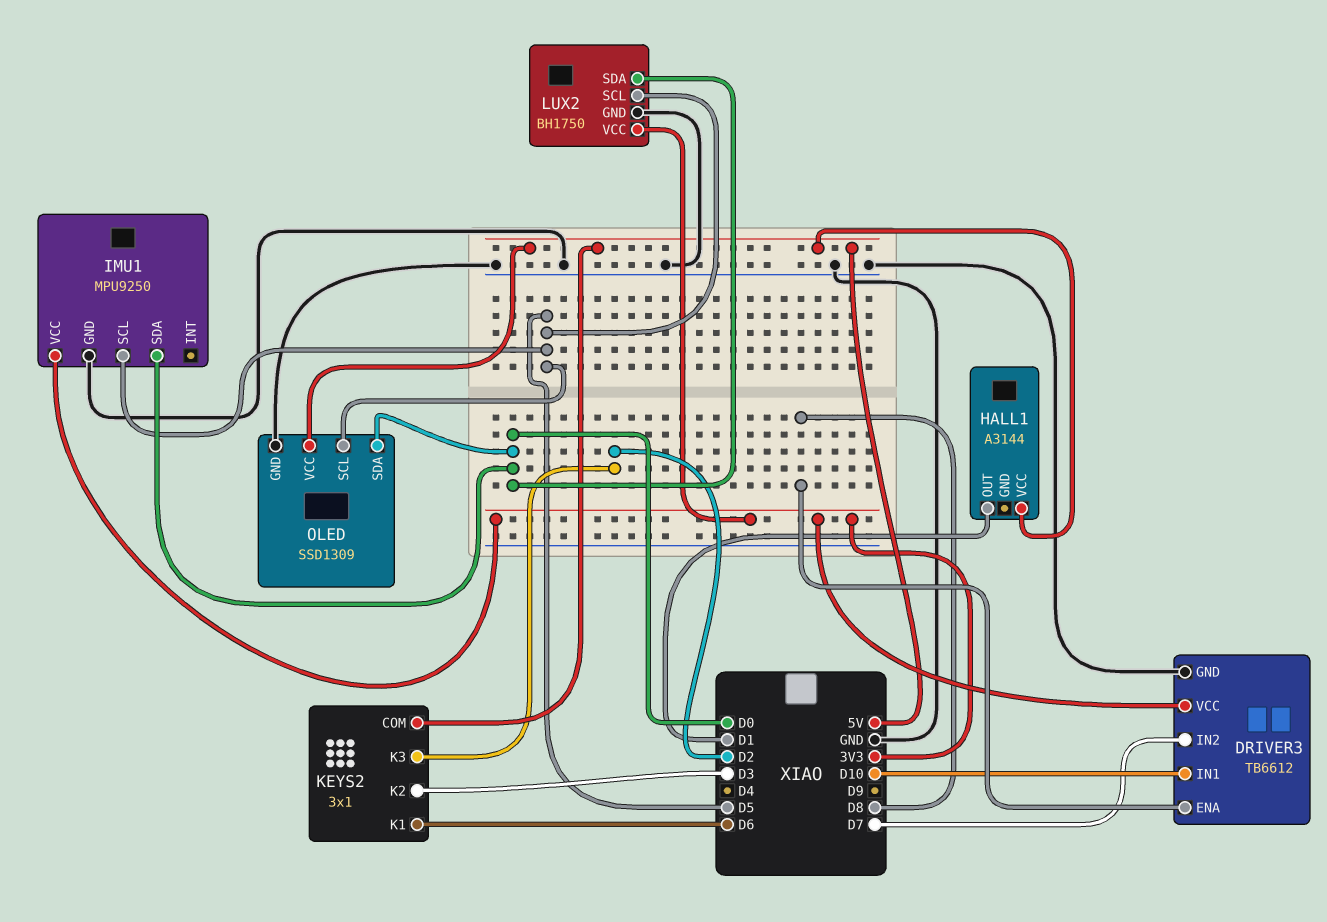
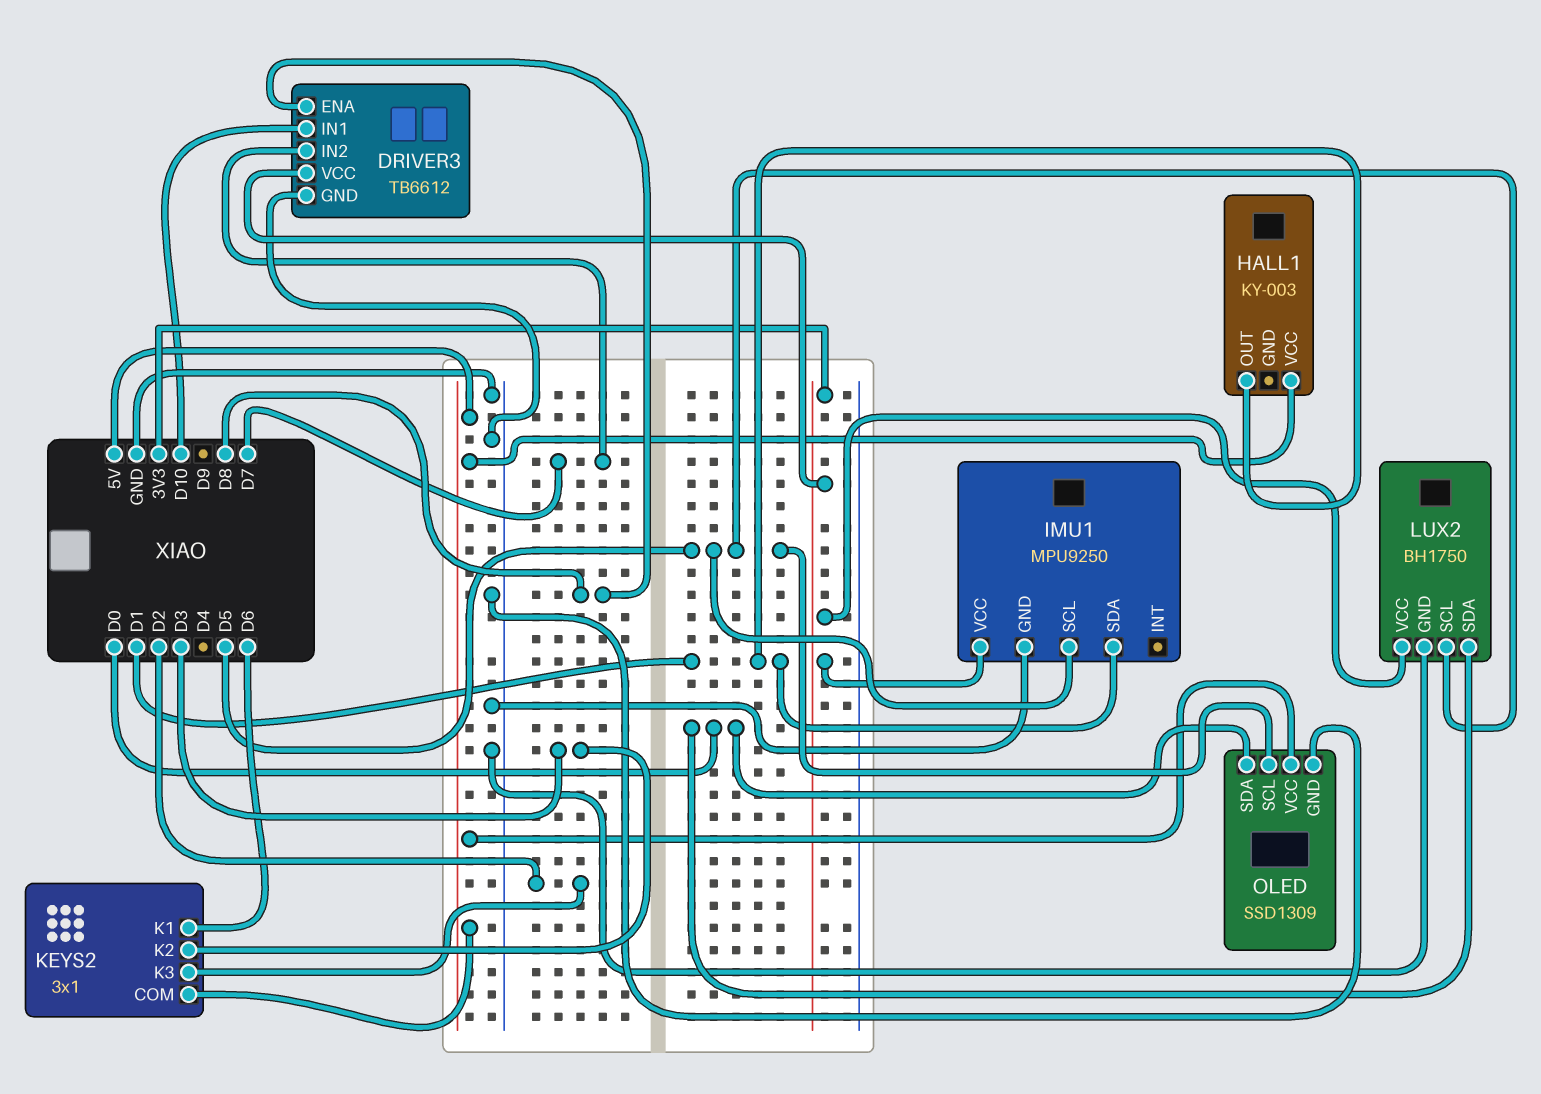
HALL1: A3144 -> KY-003
IMU1 pin SDA: D0 -> D1

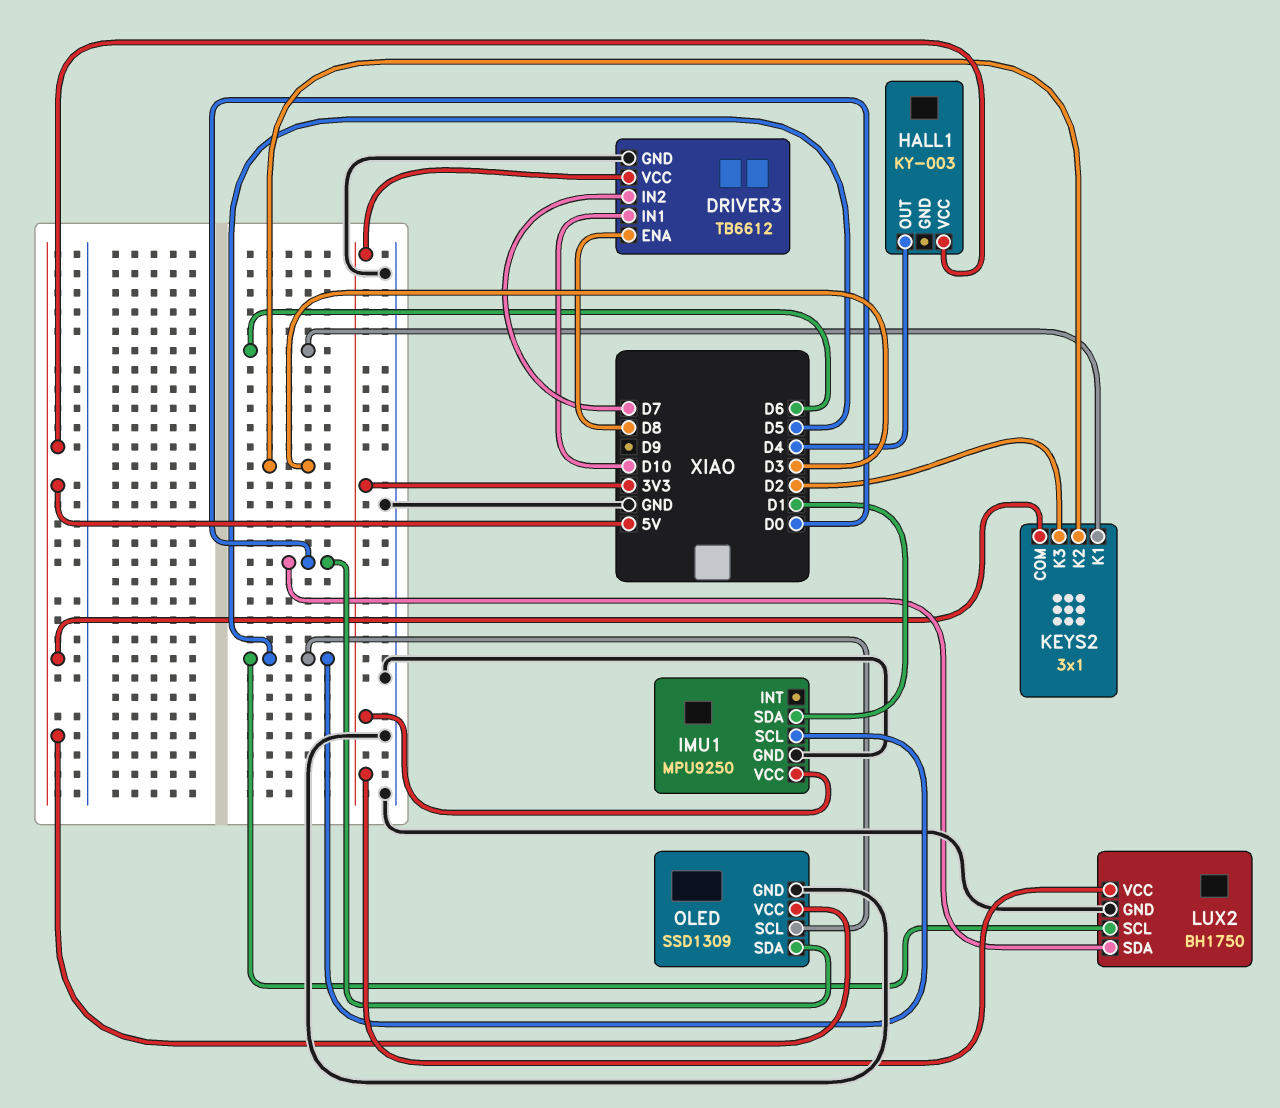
HALL1 pin OUT: D1 -> D4

